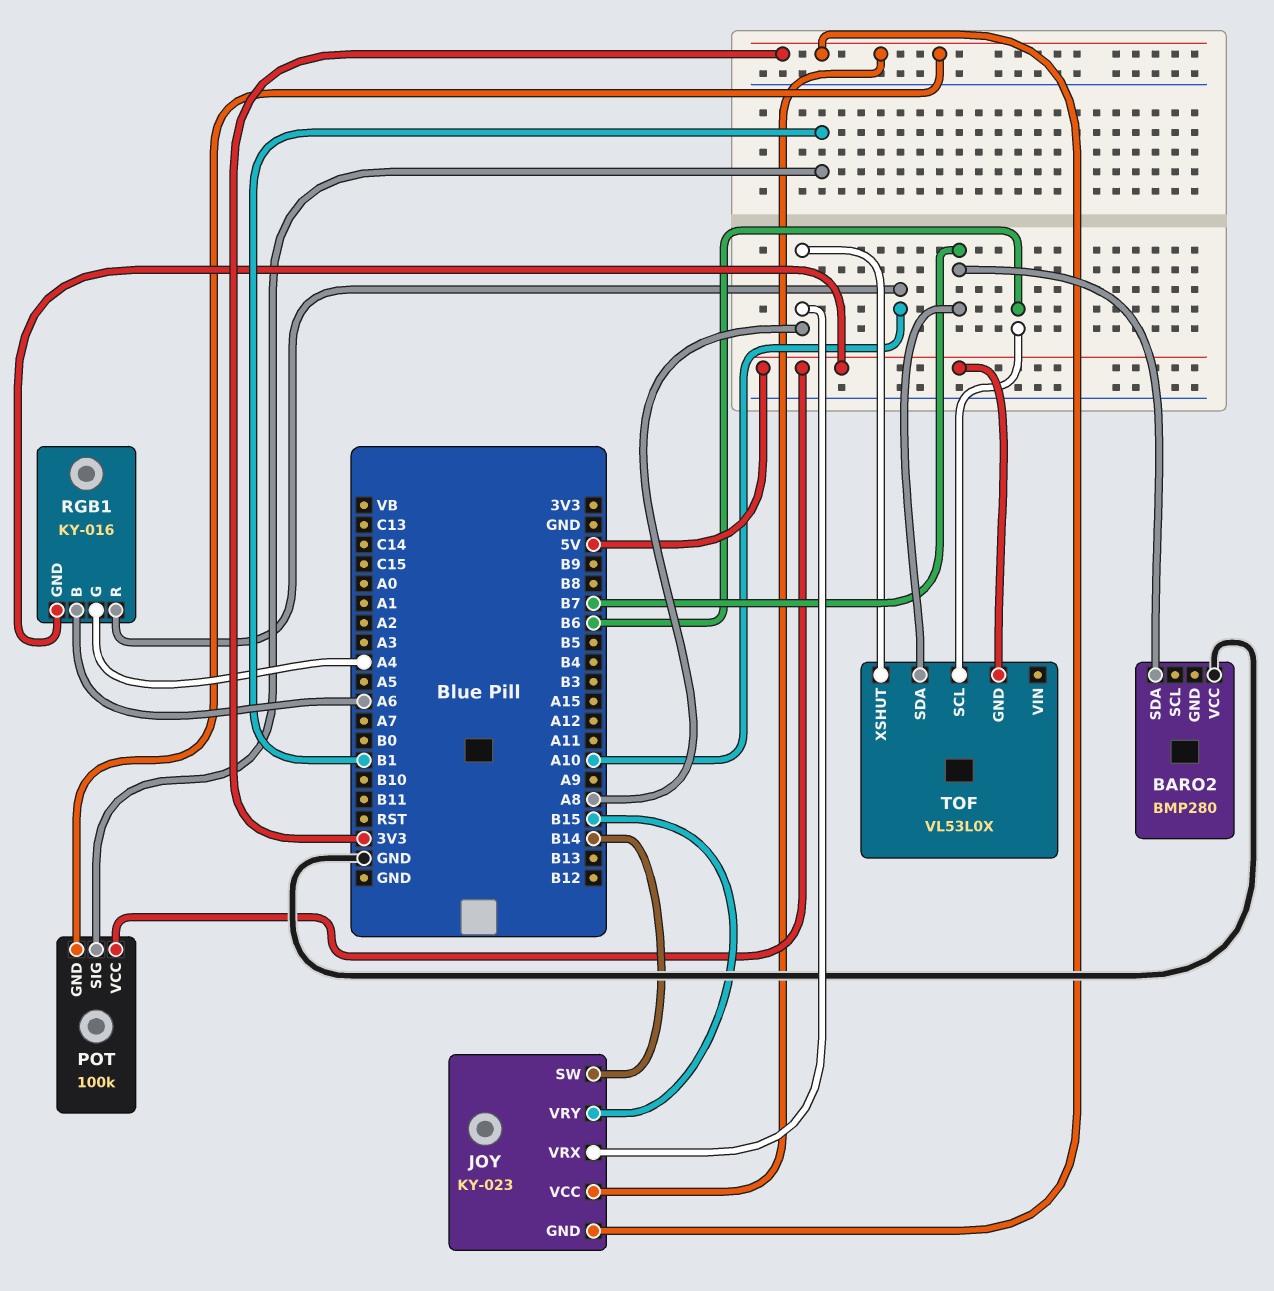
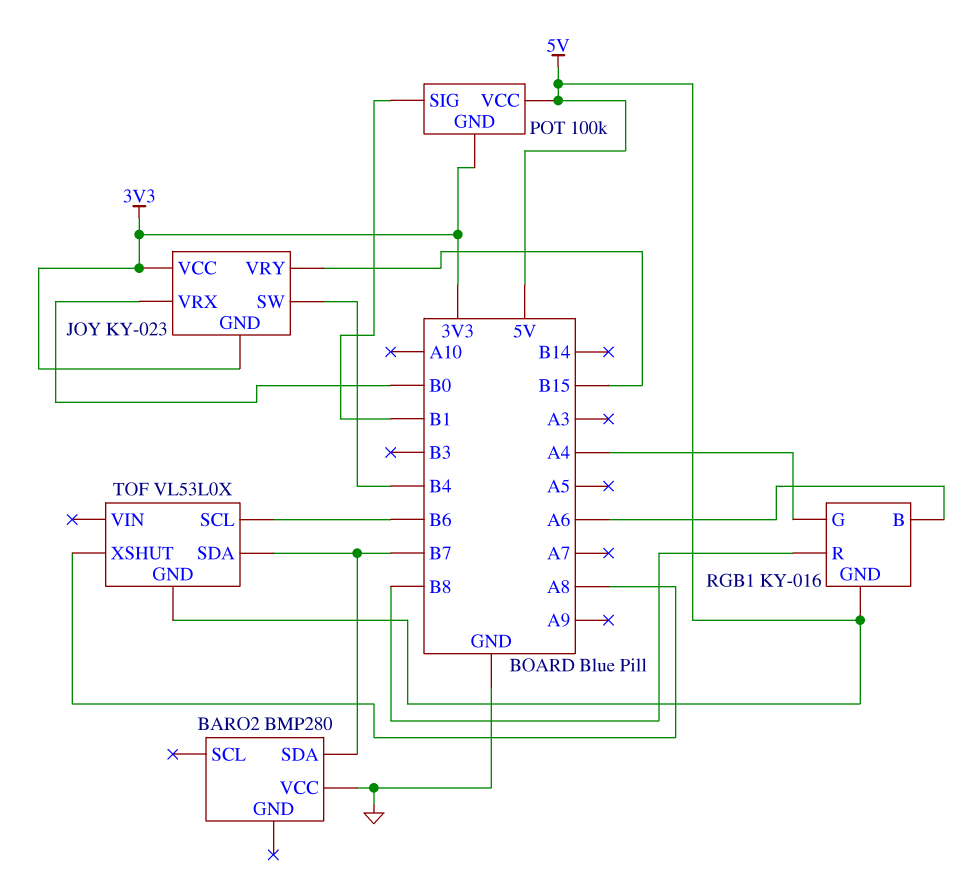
JOY pin SW: B14 -> B4
JOY pin VRX: A8 -> B0
RGB1 pin R: A10 -> B8

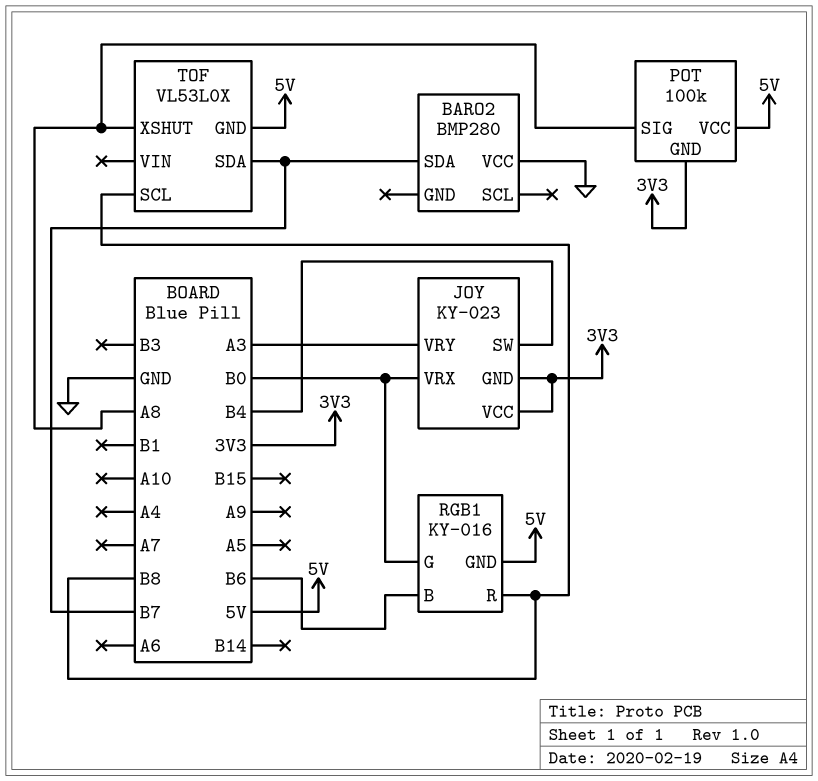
JOY pin VRY: B15 -> A3
POT pin SIG: B1 -> A8
RGB1 pin B: A6 -> B6
RGB1 pin G: A4 -> B0
TOF pin SCL: B6 -> B8

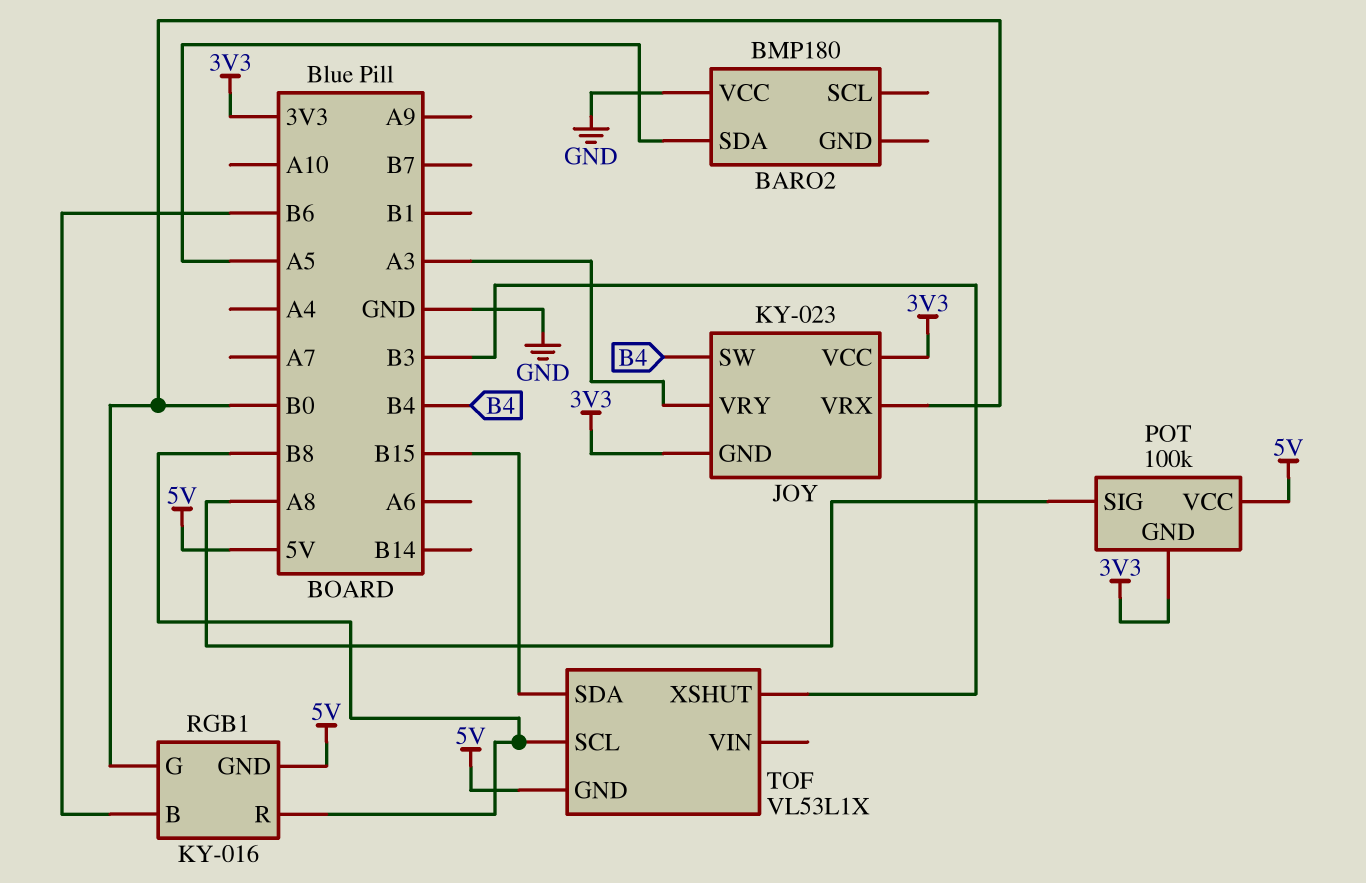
BARO2: BMP280 -> BMP180
BARO2 pin SDA: B7 -> A5
TOF: VL53L0X -> VL53L1X
TOF pin SDA: B7 -> B15
TOF pin XSHUT: A8 -> B3

